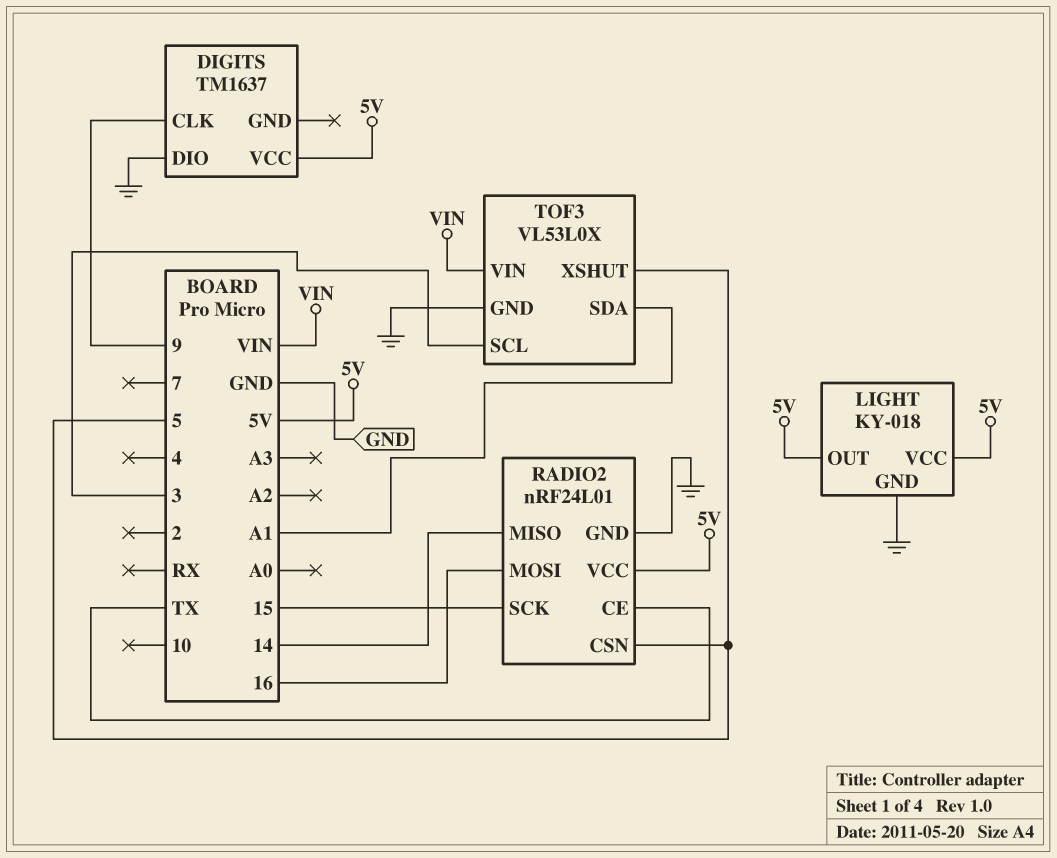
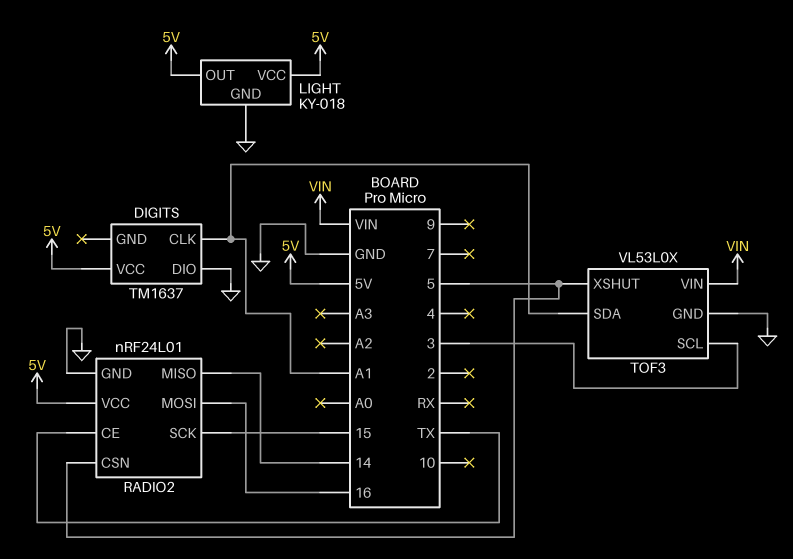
DIGITS pin CLK: 9 -> A1

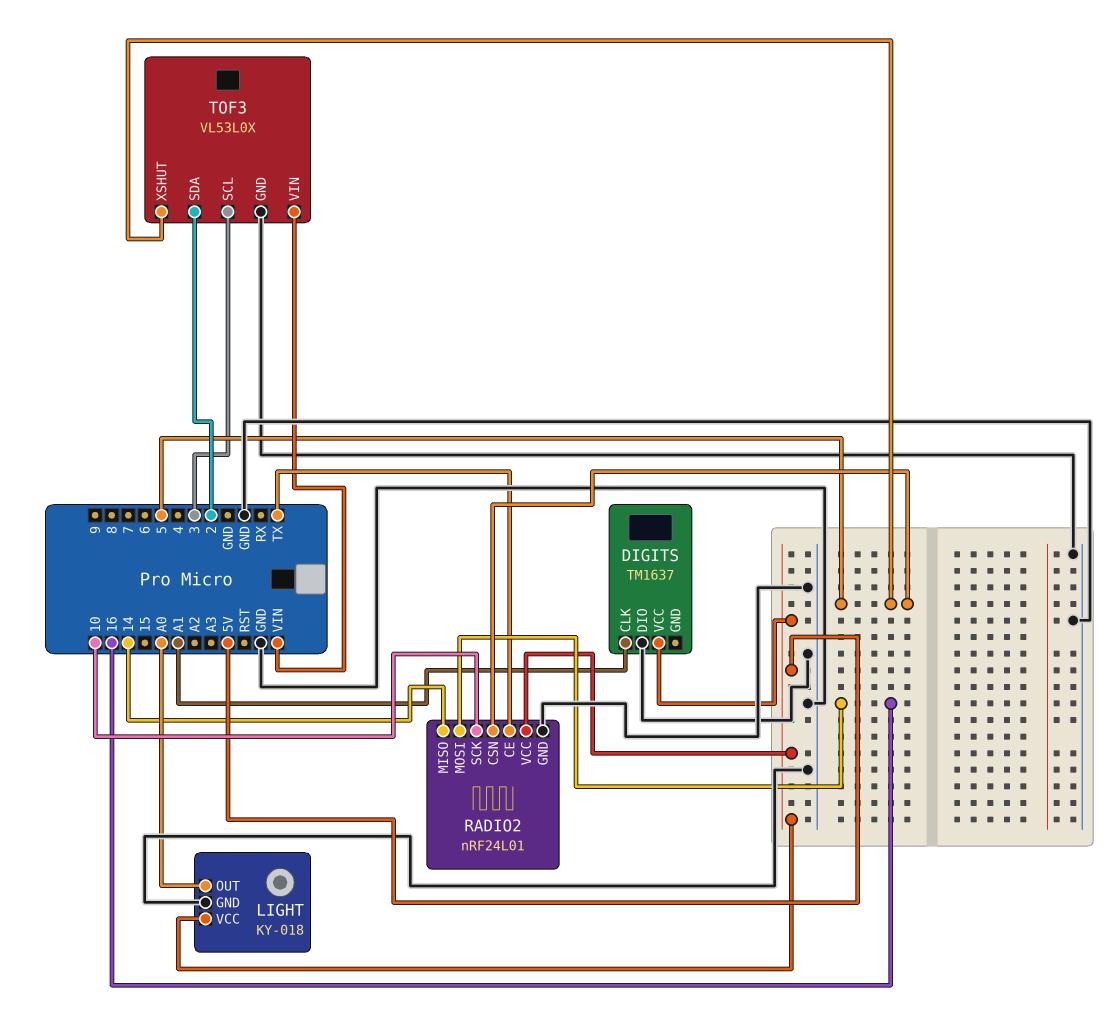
LIGHT pin OUT: 5V -> A0
RADIO2 pin SCK: 15 -> 10
TOF3 pin SDA: A1 -> 2

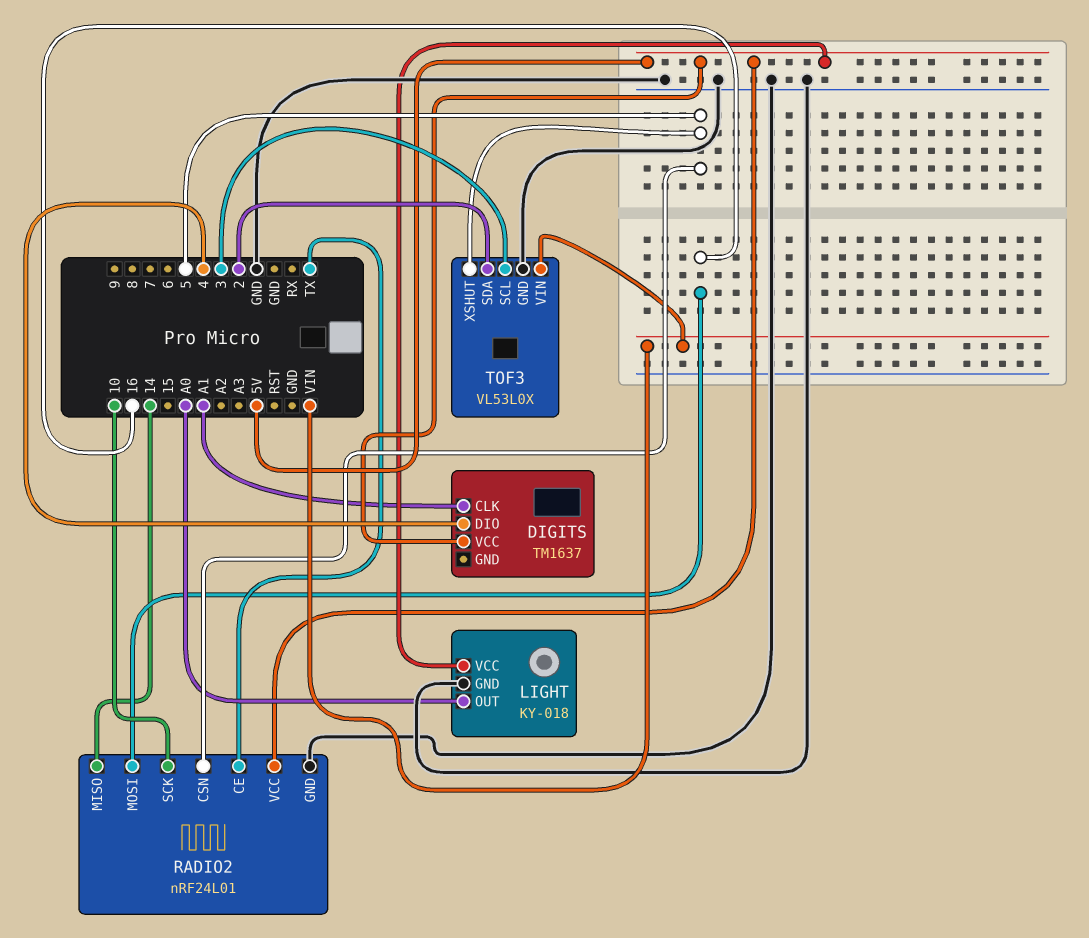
DIGITS pin DIO: GND -> 4

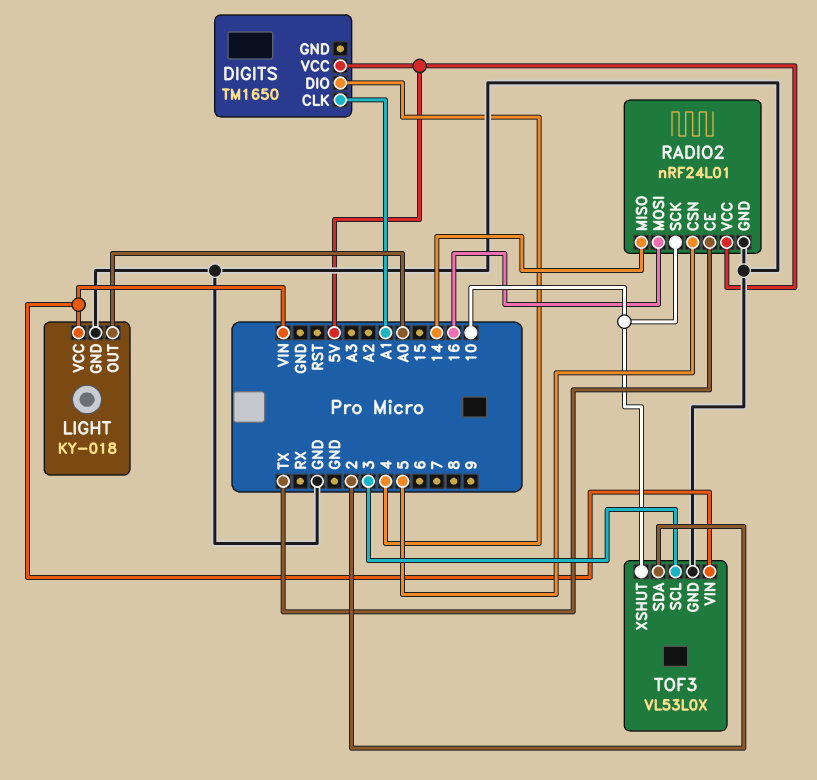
DIGITS: TM1637 -> TM1650
LIGHT pin VCC: 5V -> VIN
TOF3 pin XSHUT: 5 -> 10

